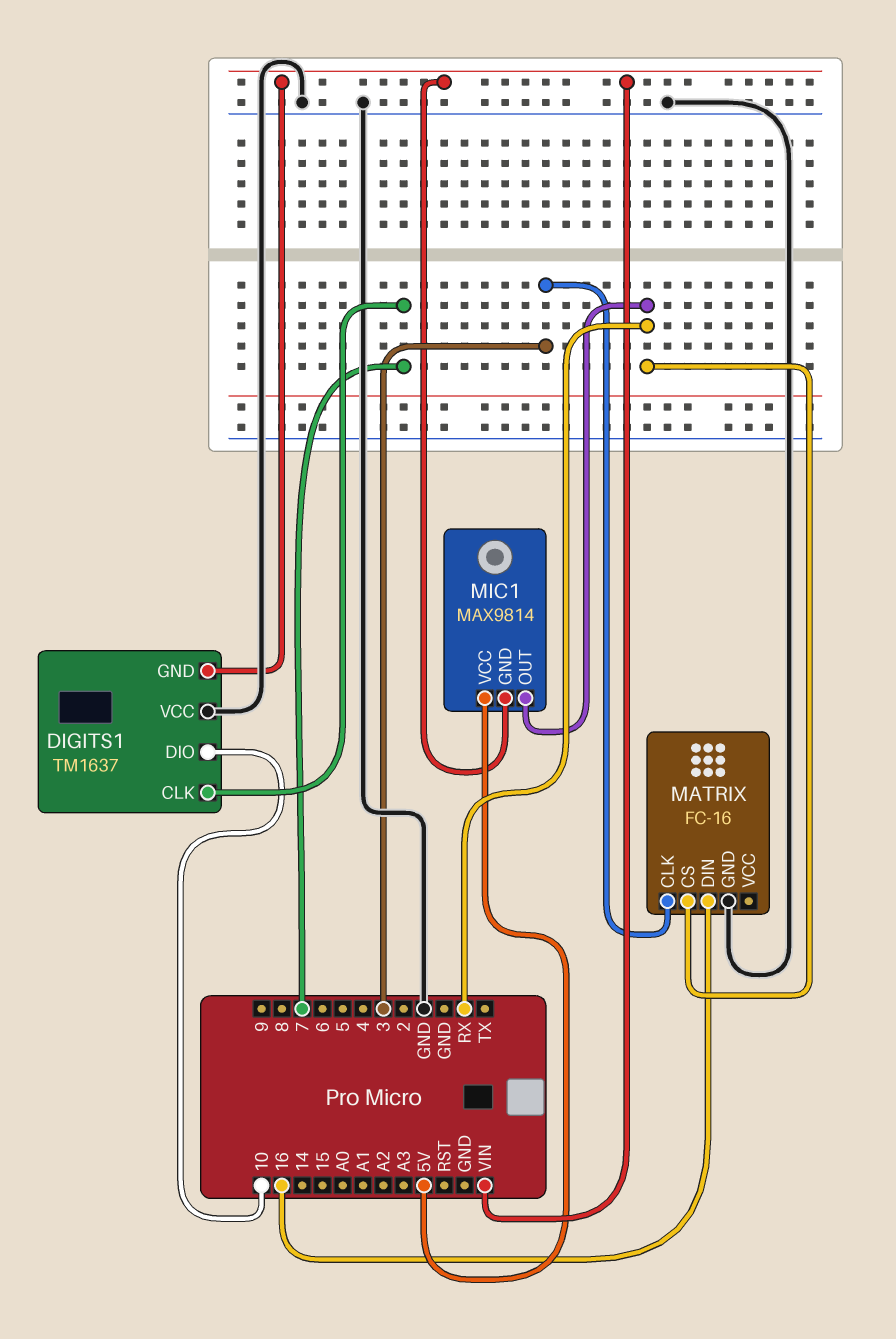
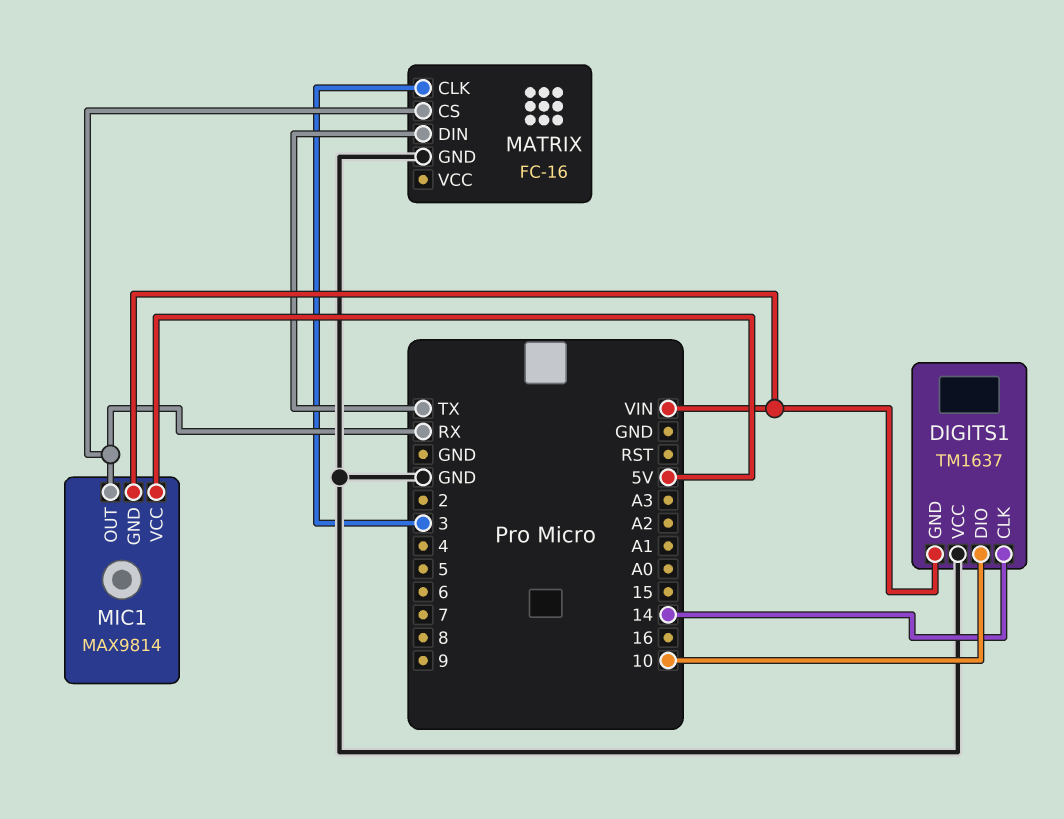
DIGITS1 pin CLK: 7 -> 14
MATRIX pin DIN: 16 -> TX

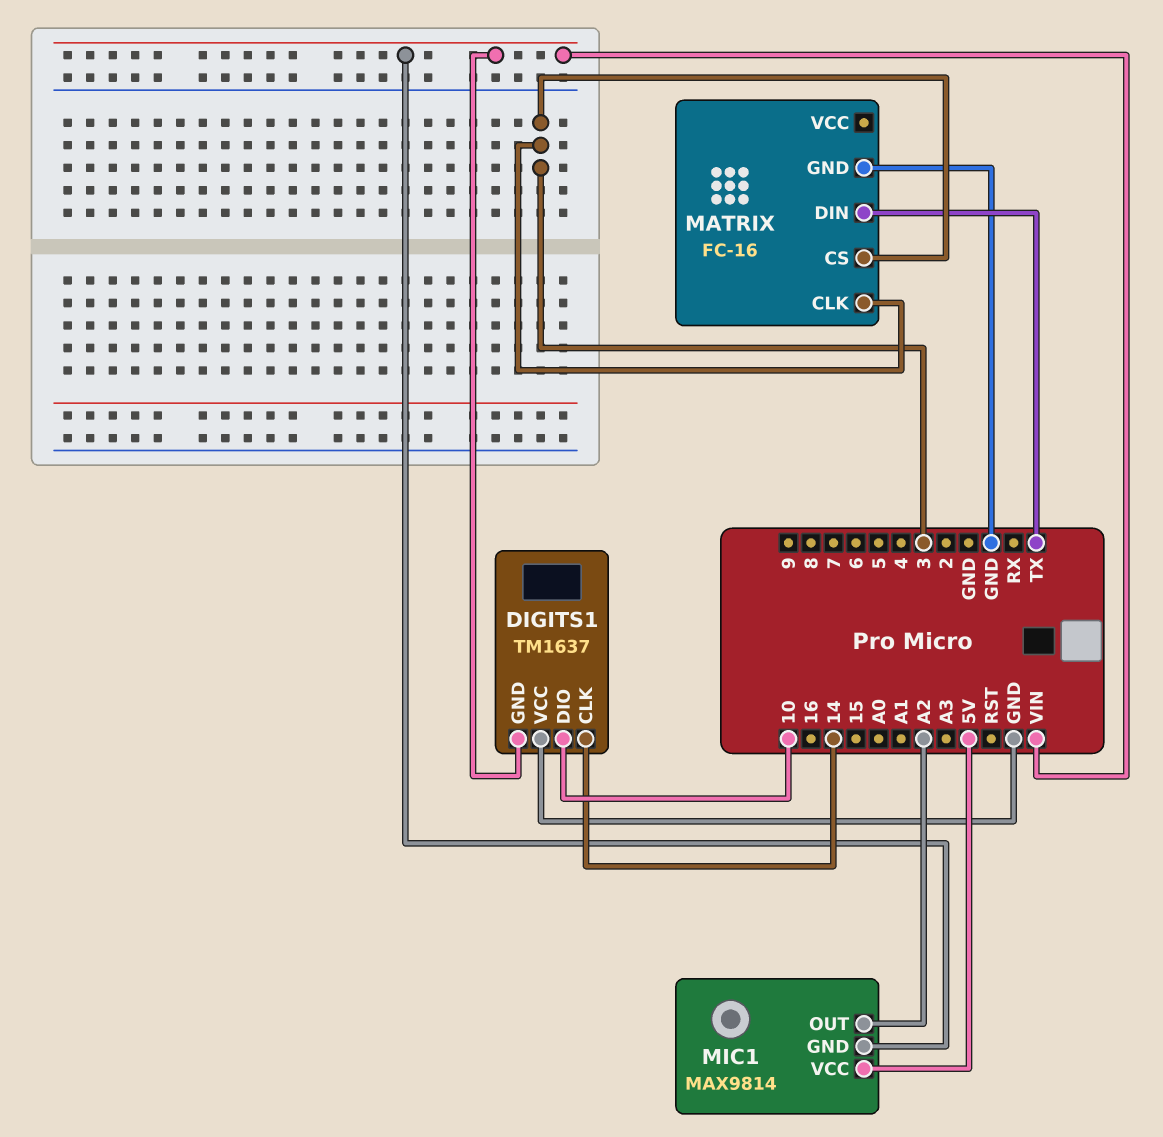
MATRIX pin CS: RX -> 3
MIC1 pin OUT: RX -> A2

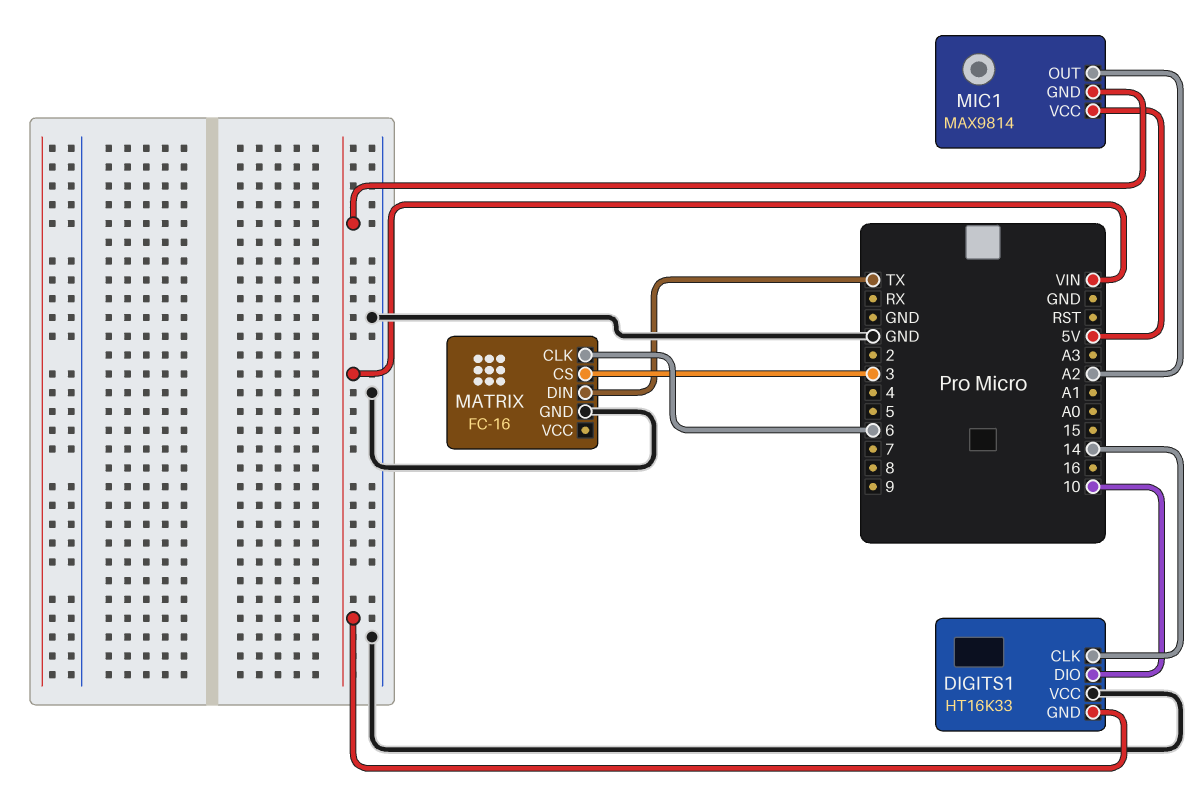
DIGITS1: TM1637 -> HT16K33
MATRIX pin CLK: 3 -> 6

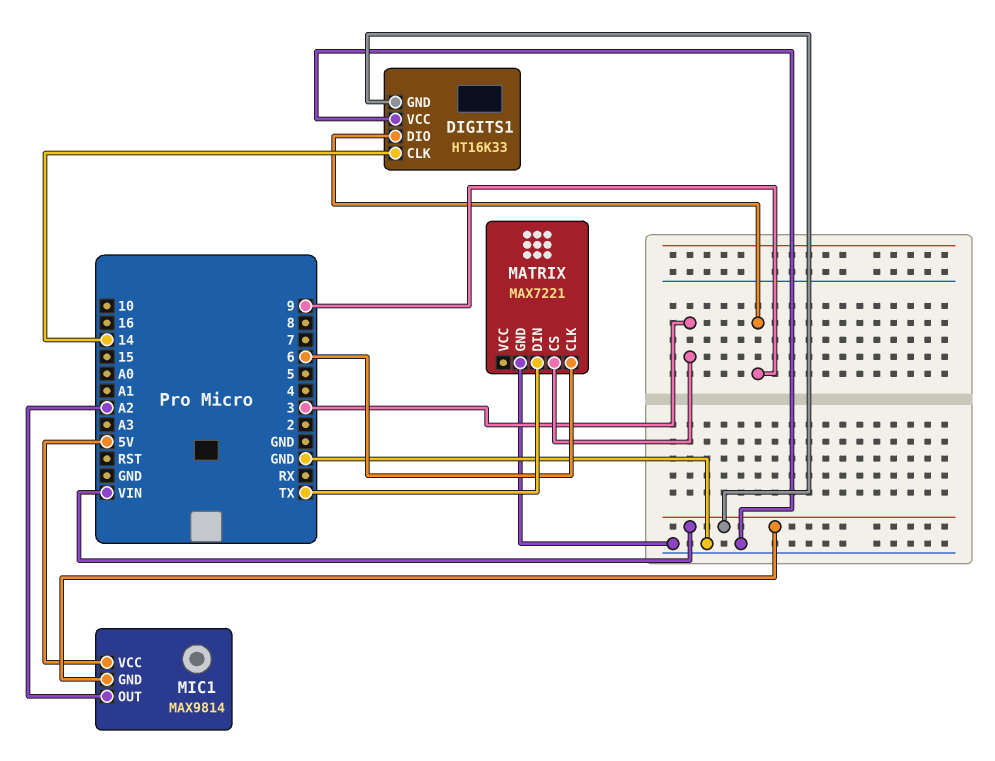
DIGITS1 pin DIO: 10 -> 9
MATRIX: FC-16 -> MAX7221

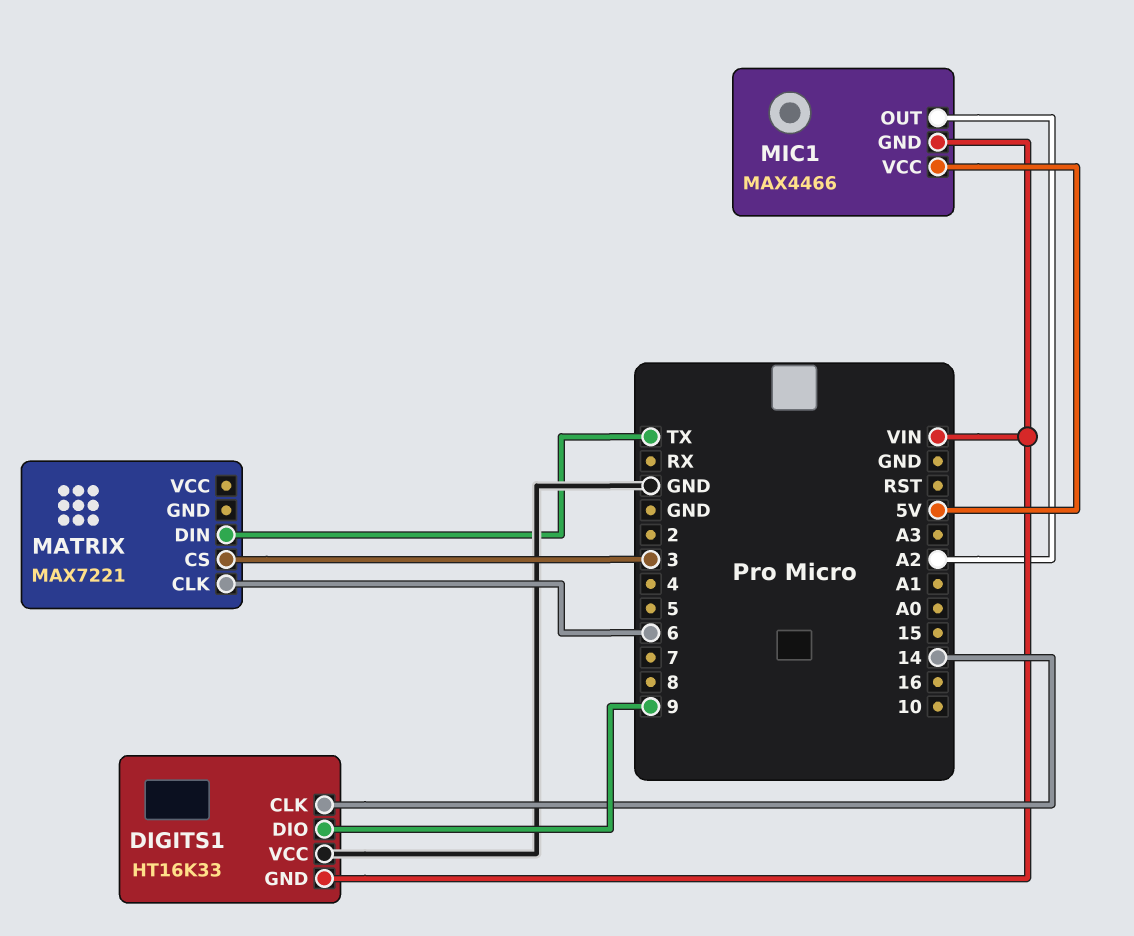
MATRIX pin GND: GND -> none
MIC1: MAX9814 -> MAX4466

